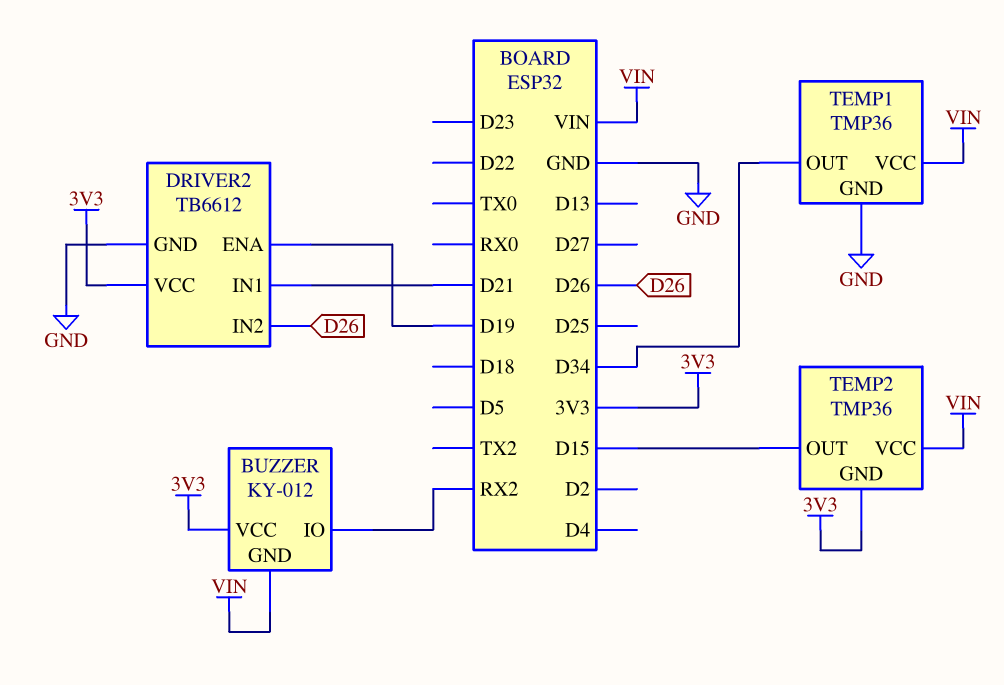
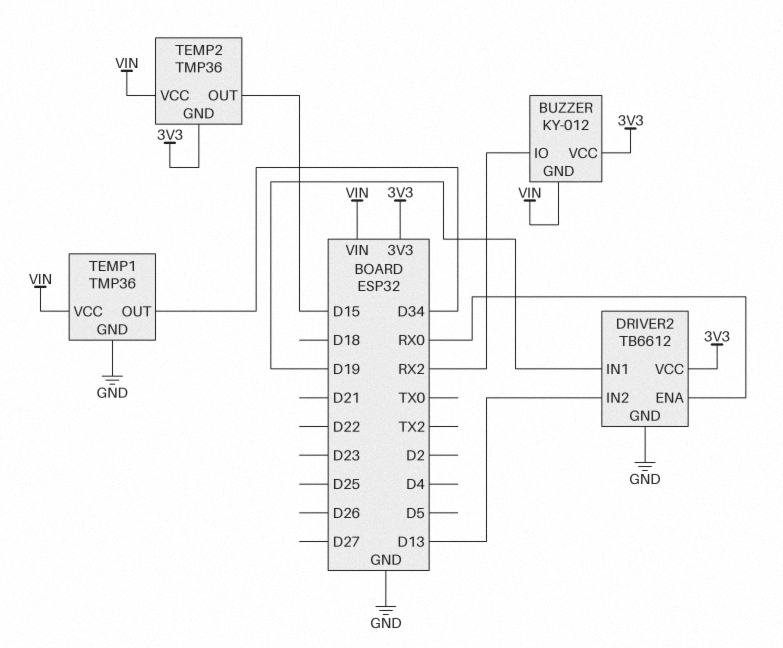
DRIVER2 pin ENA: D19 -> RX0
DRIVER2 pin IN1: D21 -> D19
DRIVER2 pin IN2: D26 -> D13

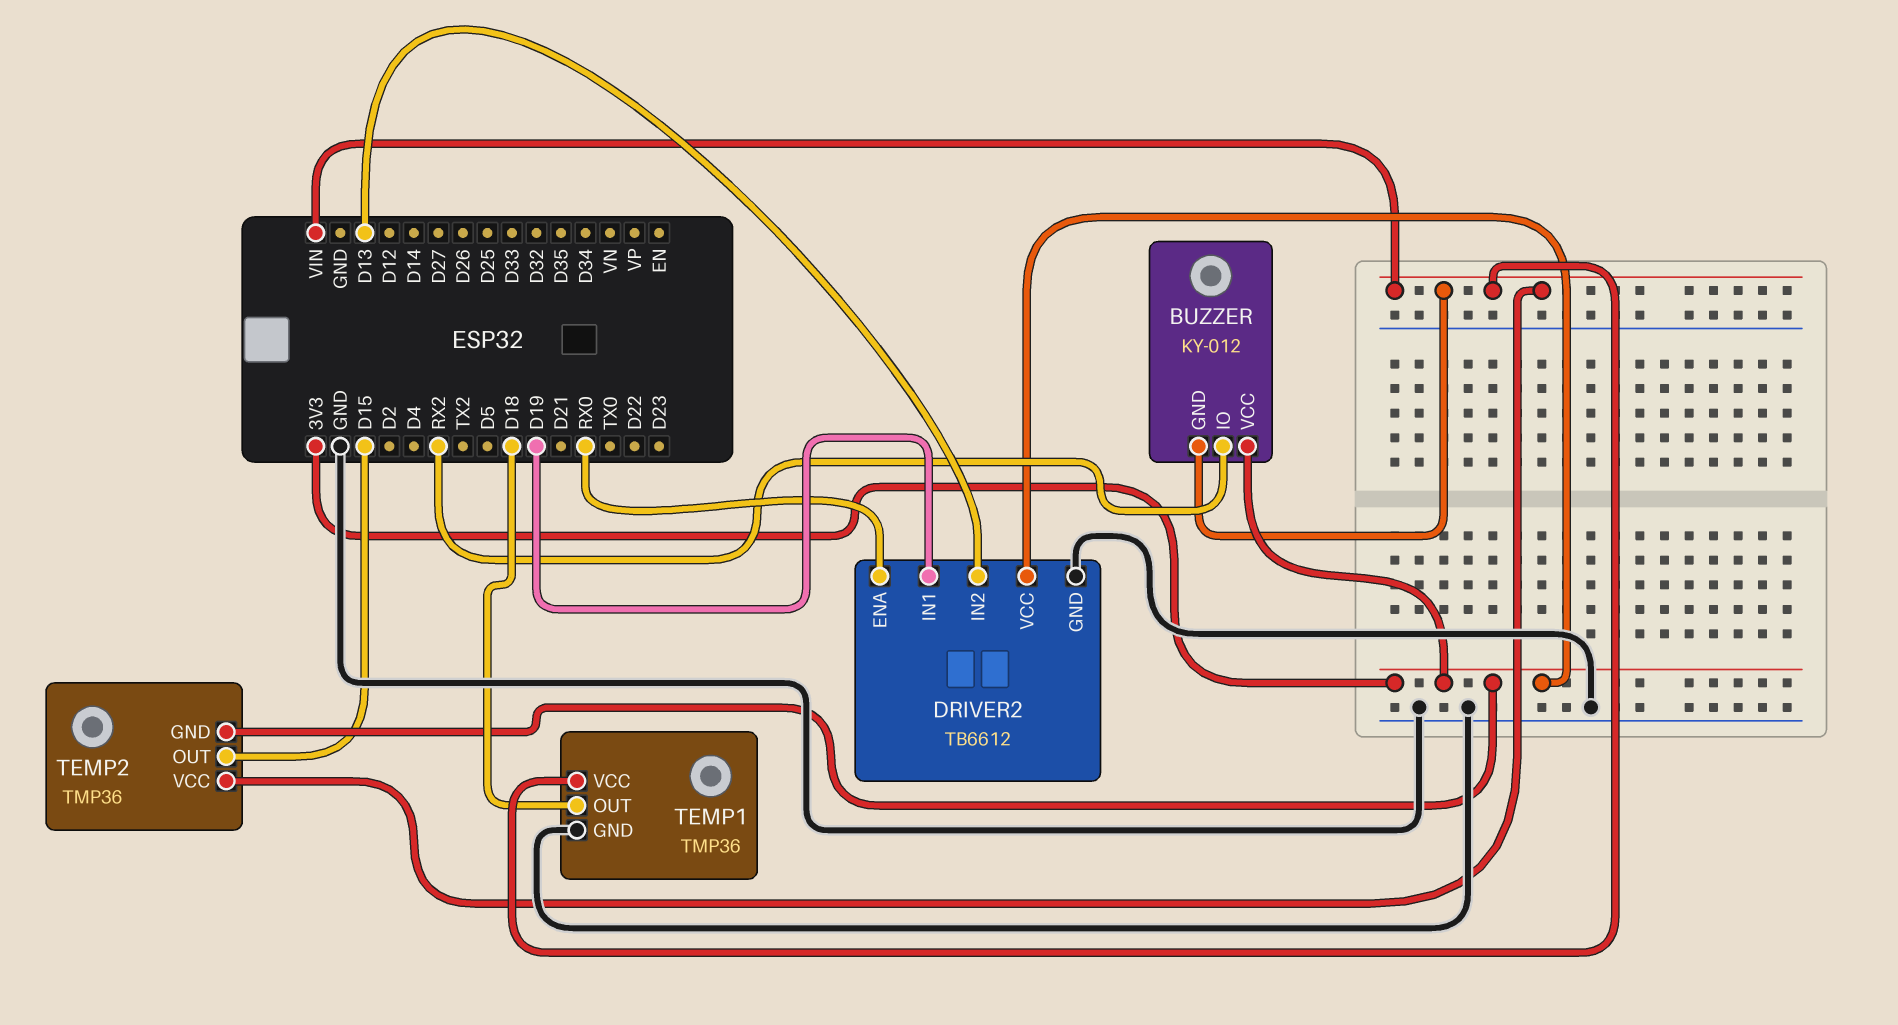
TEMP1 pin OUT: D34 -> D18

